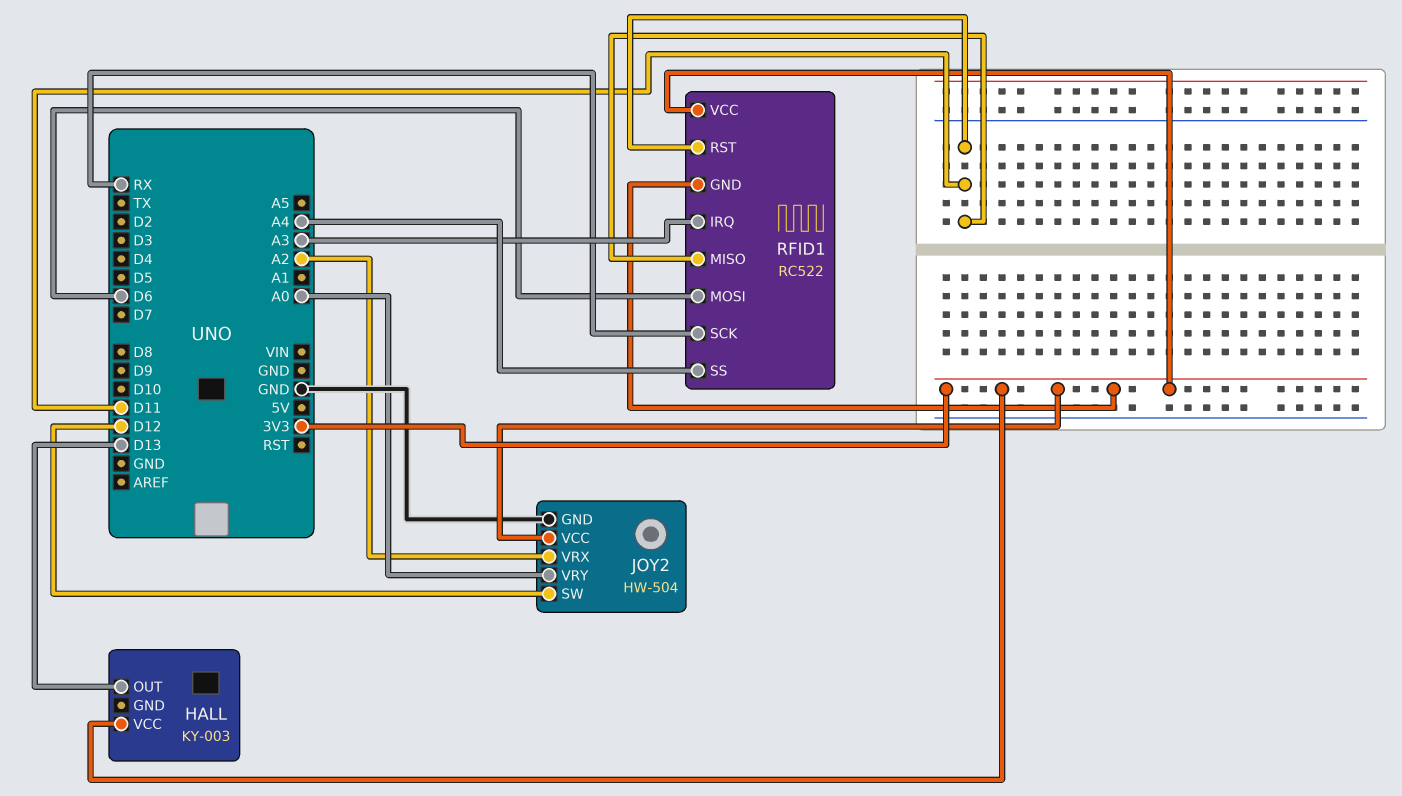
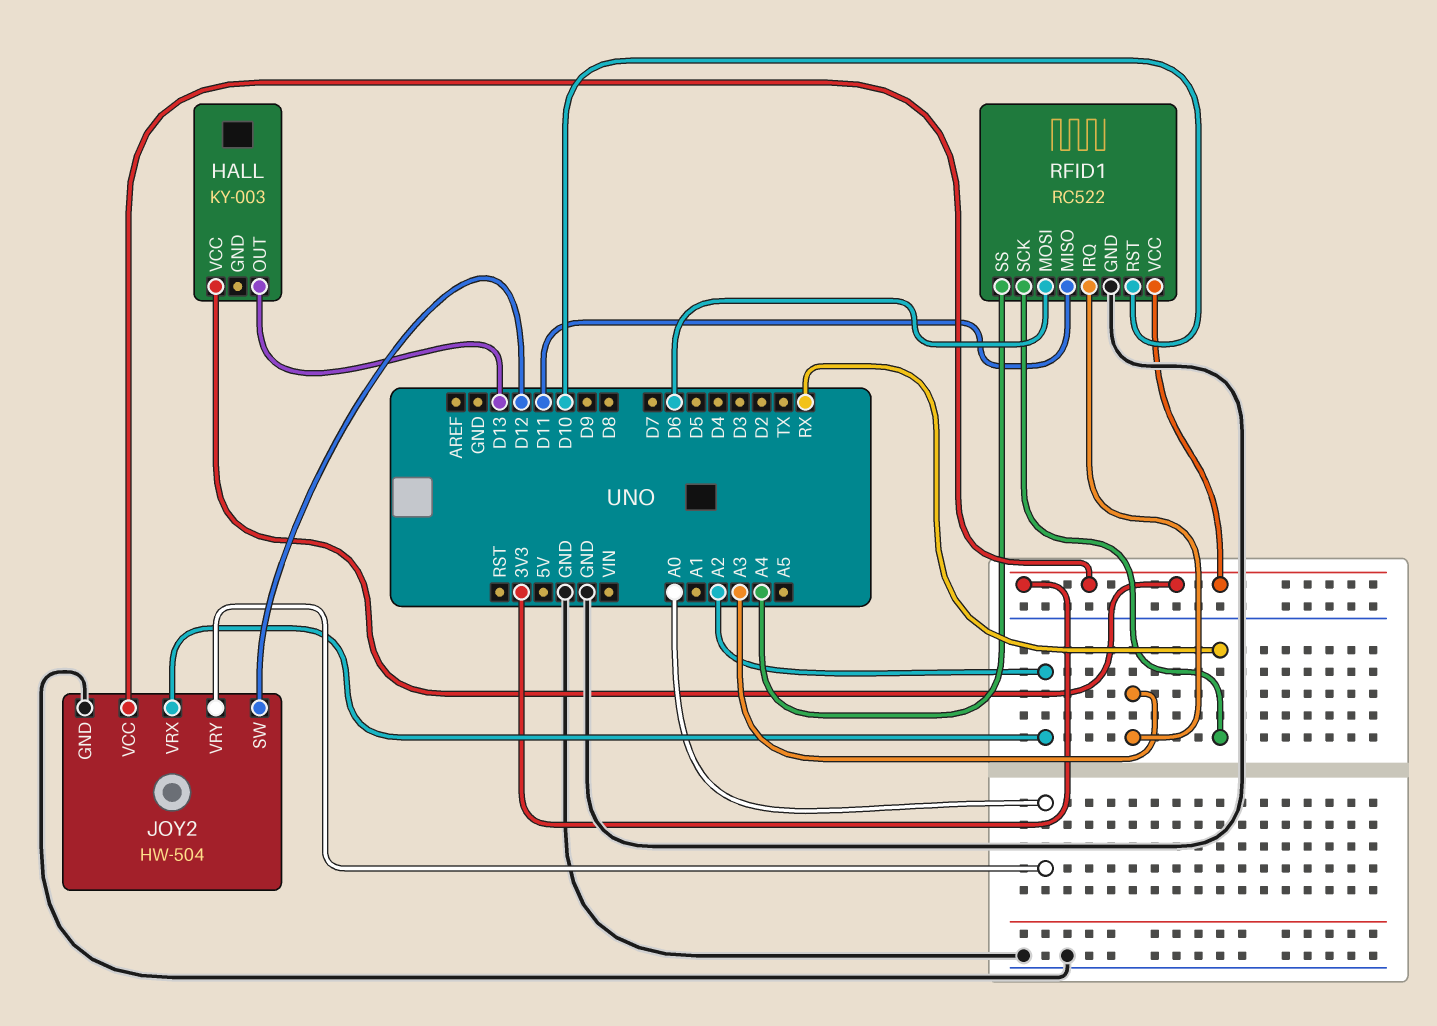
RFID1 pin GND: 3V3 -> GND
RFID1 pin RST: D11 -> D10

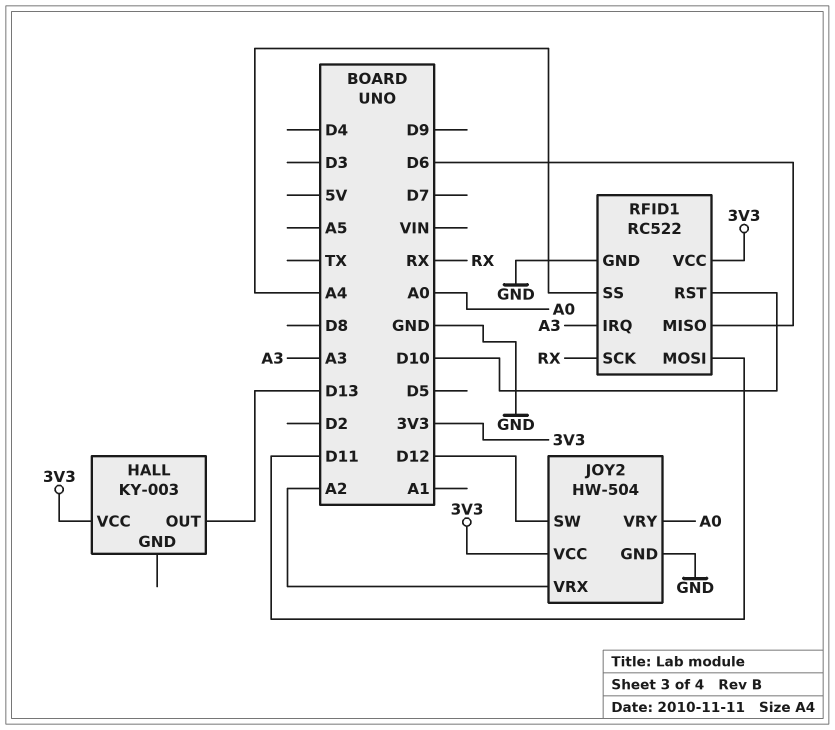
RFID1 pin MISO: D11 -> D6
RFID1 pin MOSI: D6 -> D11

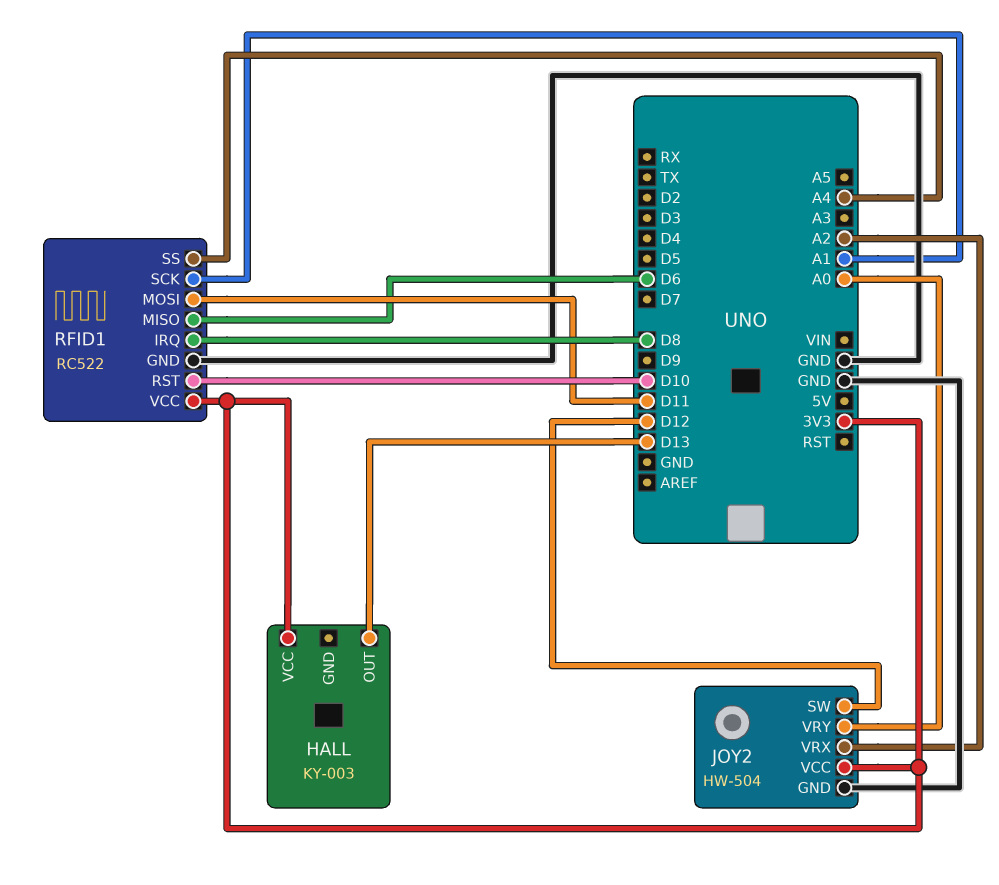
RFID1 pin IRQ: A3 -> D8
RFID1 pin SCK: RX -> A1

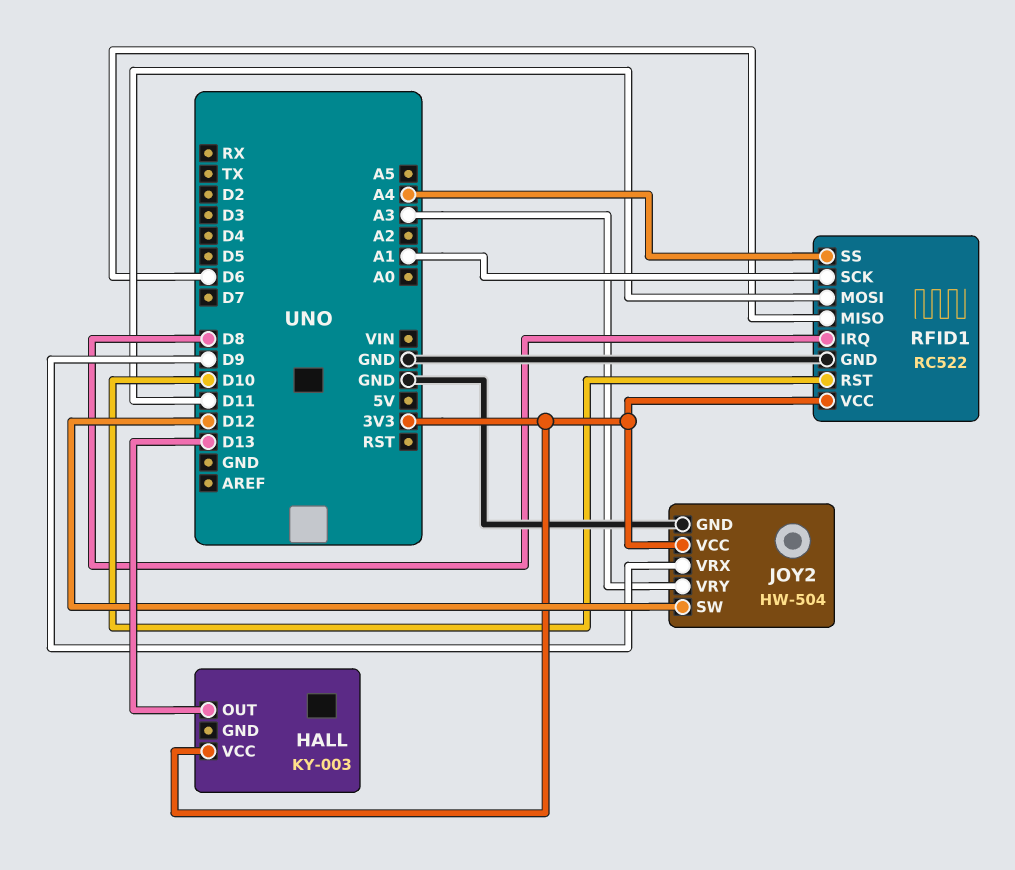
JOY2 pin VRX: A2 -> D9
JOY2 pin VRY: A0 -> A3

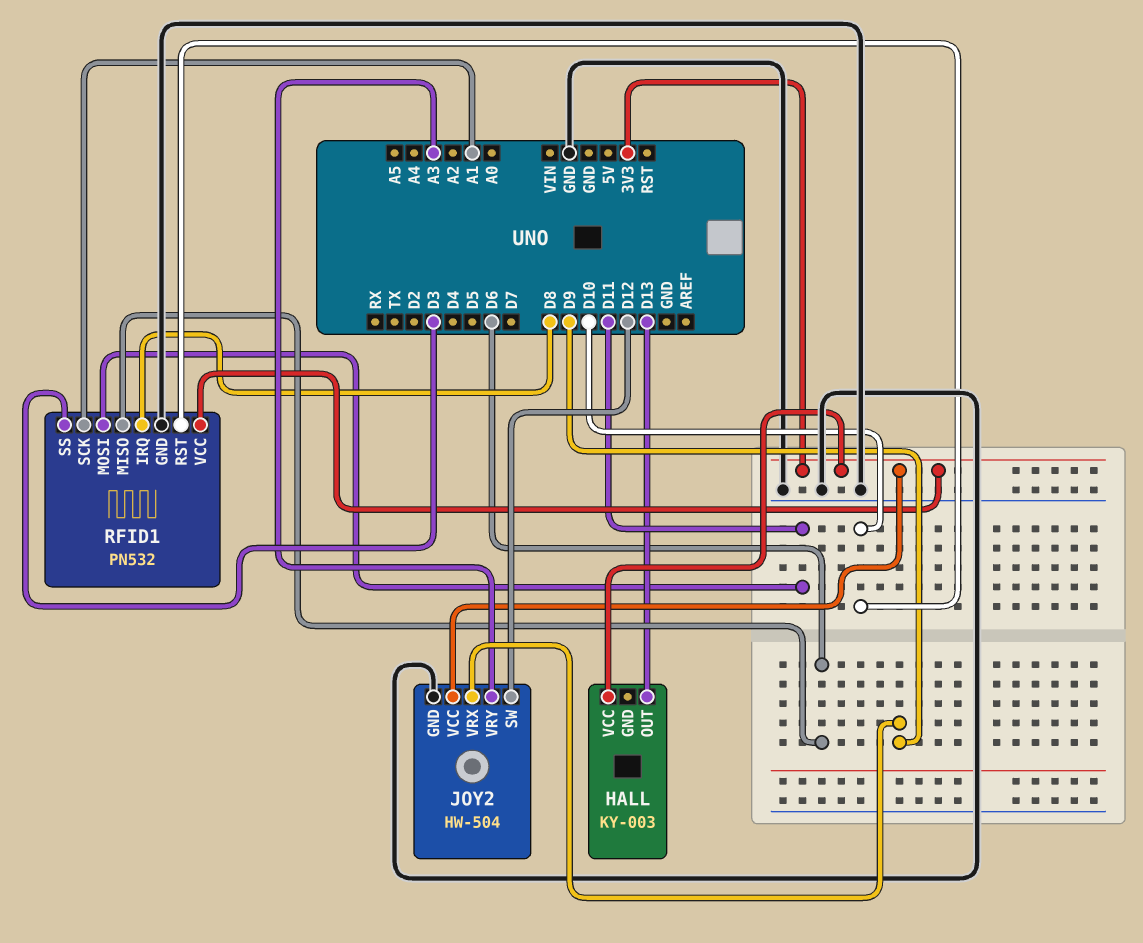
RFID1: RC522 -> PN532
RFID1 pin SS: A4 -> D3

